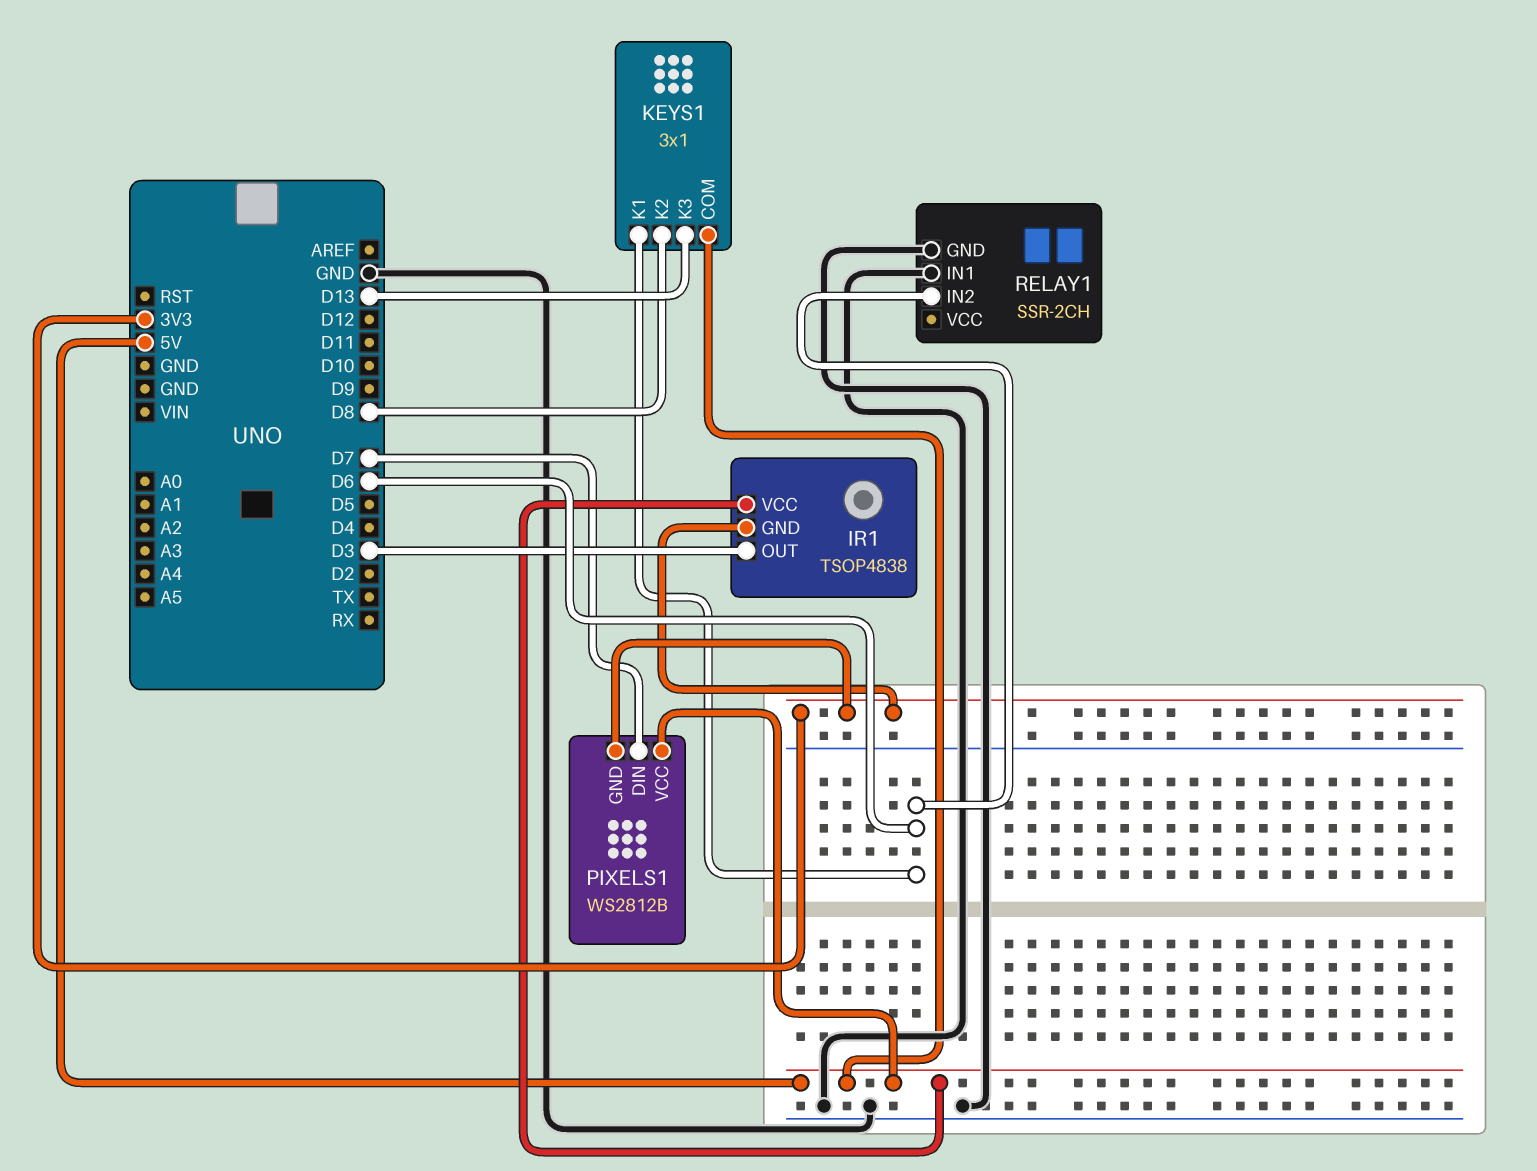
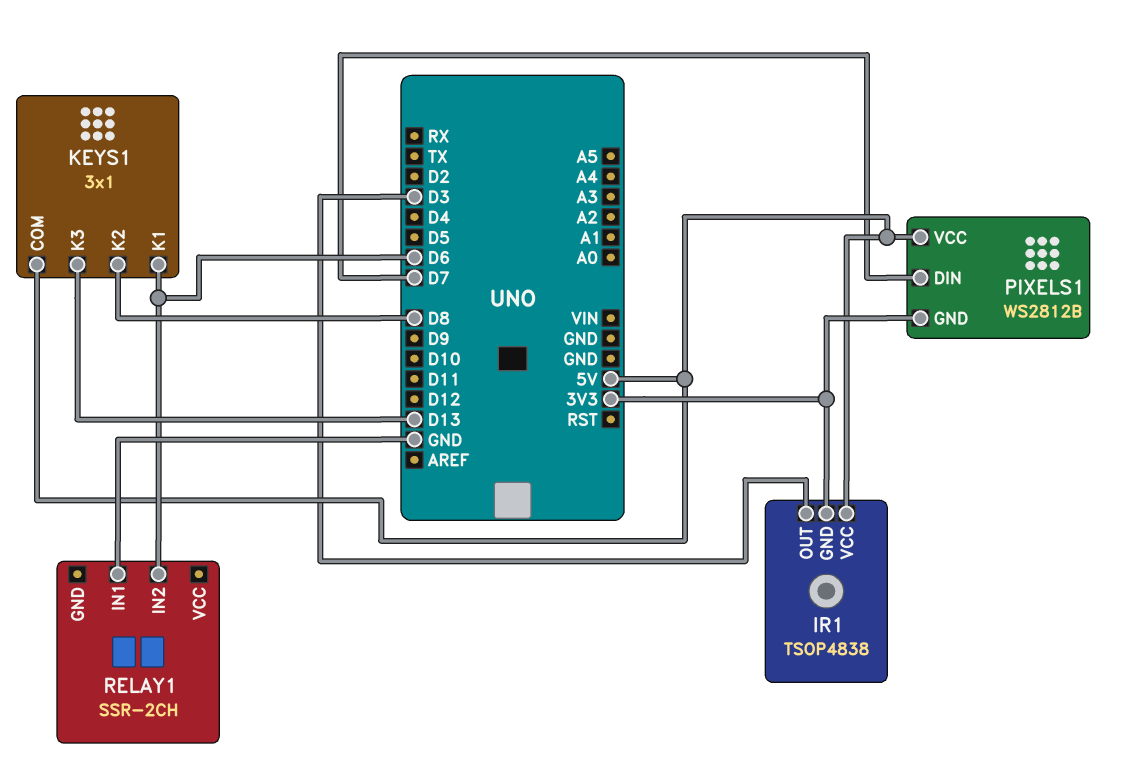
RELAY1 pin GND: GND -> none

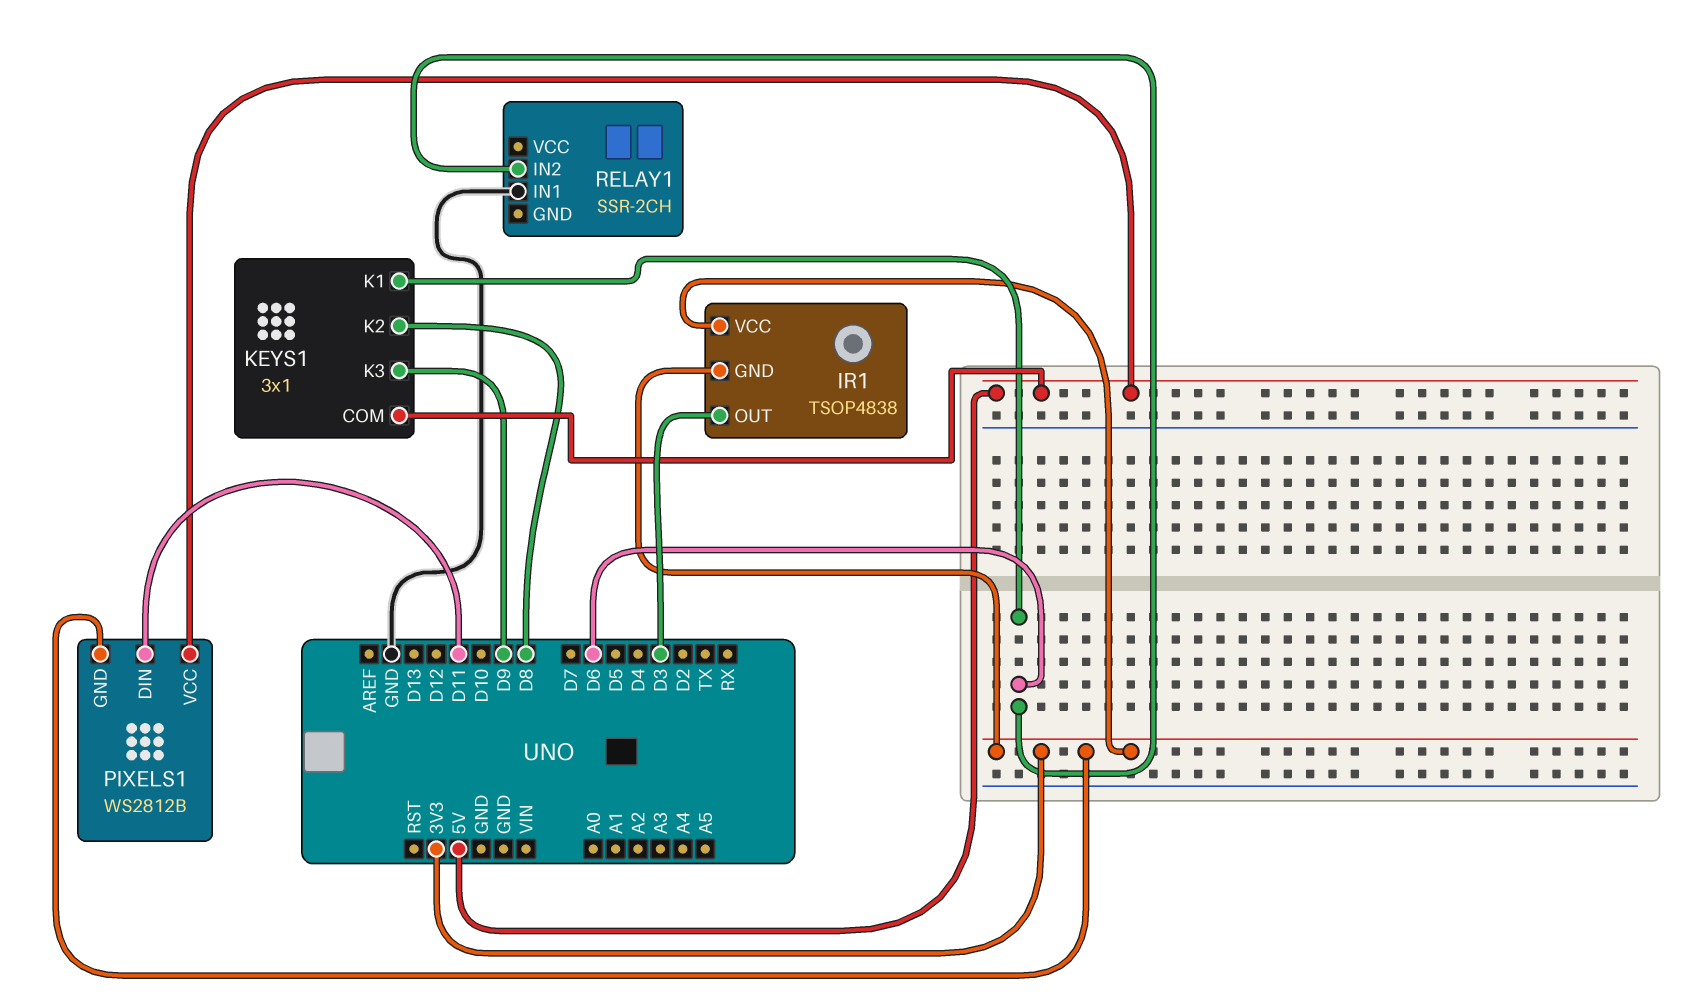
IR1 pin VCC: 5V -> 3V3
KEYS1 pin K3: D13 -> D9
PIXELS1 pin DIN: D7 -> D11

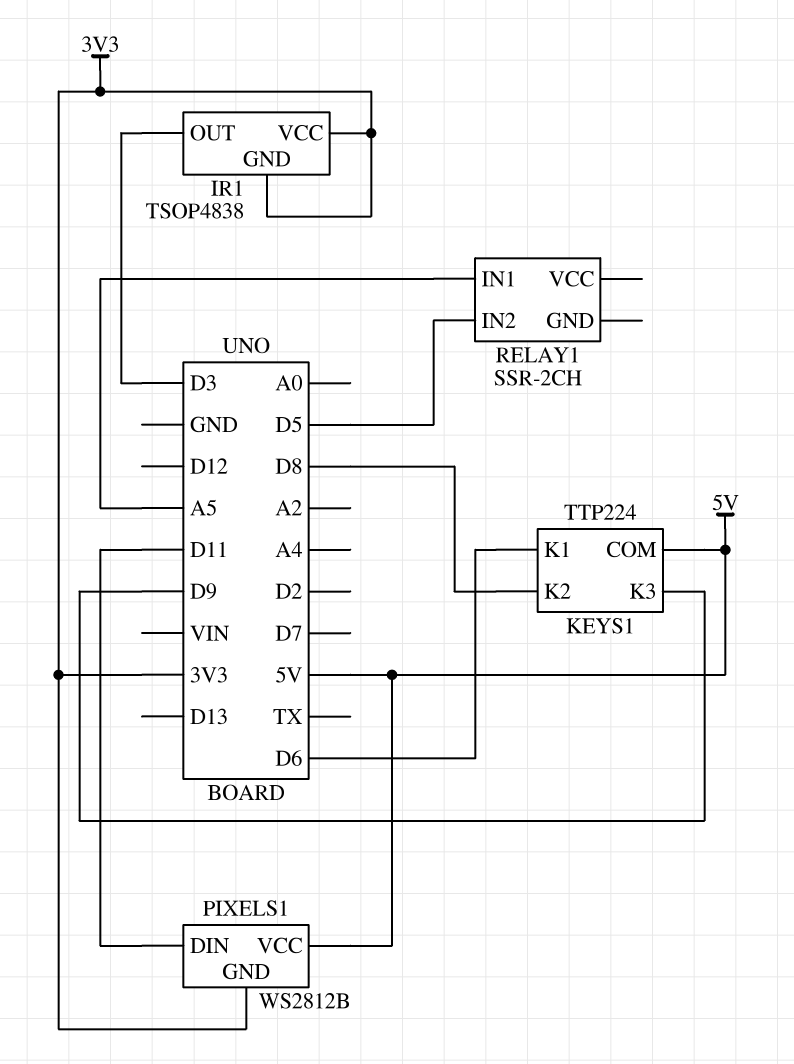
KEYS1: 3x1 -> TTP224
RELAY1 pin IN1: GND -> A5
RELAY1 pin IN2: D6 -> D5

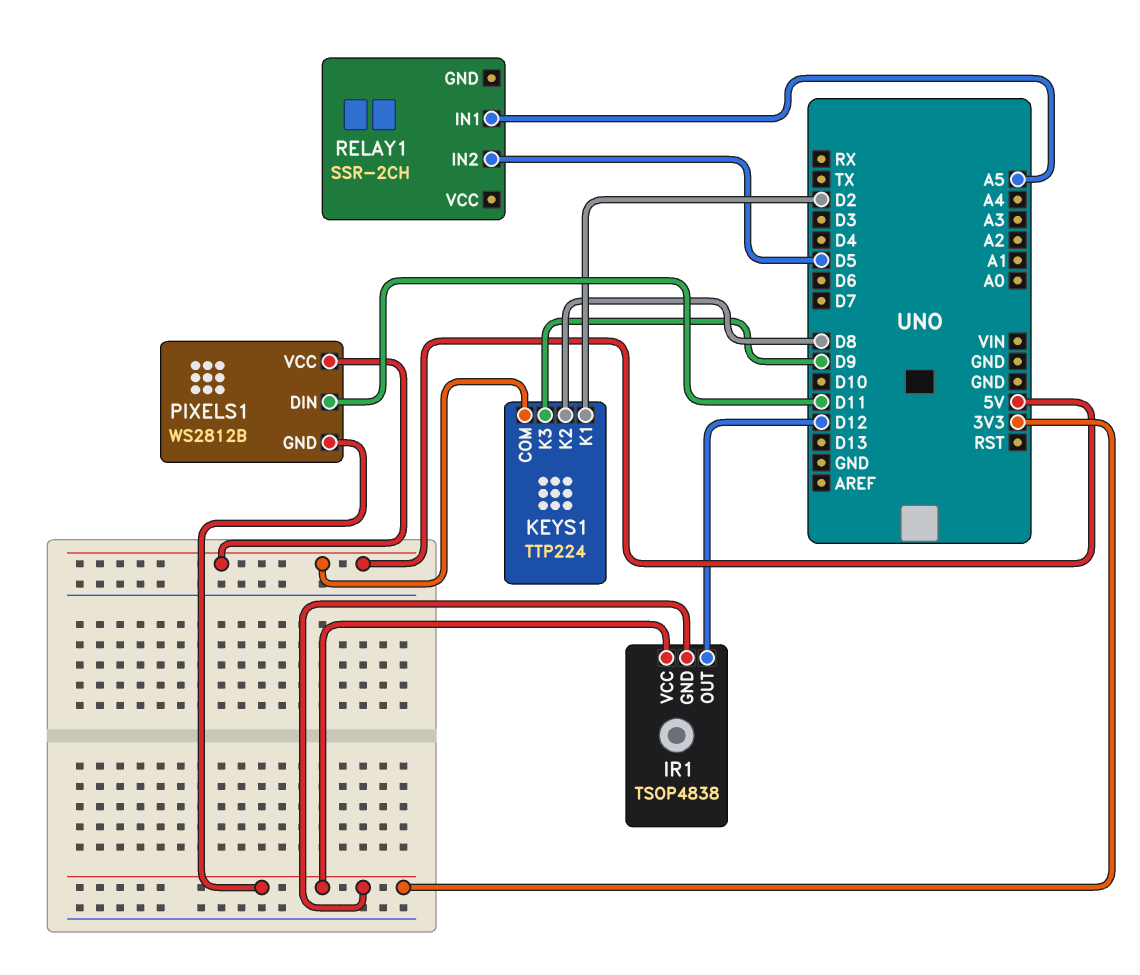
IR1 pin OUT: D3 -> D12
KEYS1 pin K1: D6 -> D2

